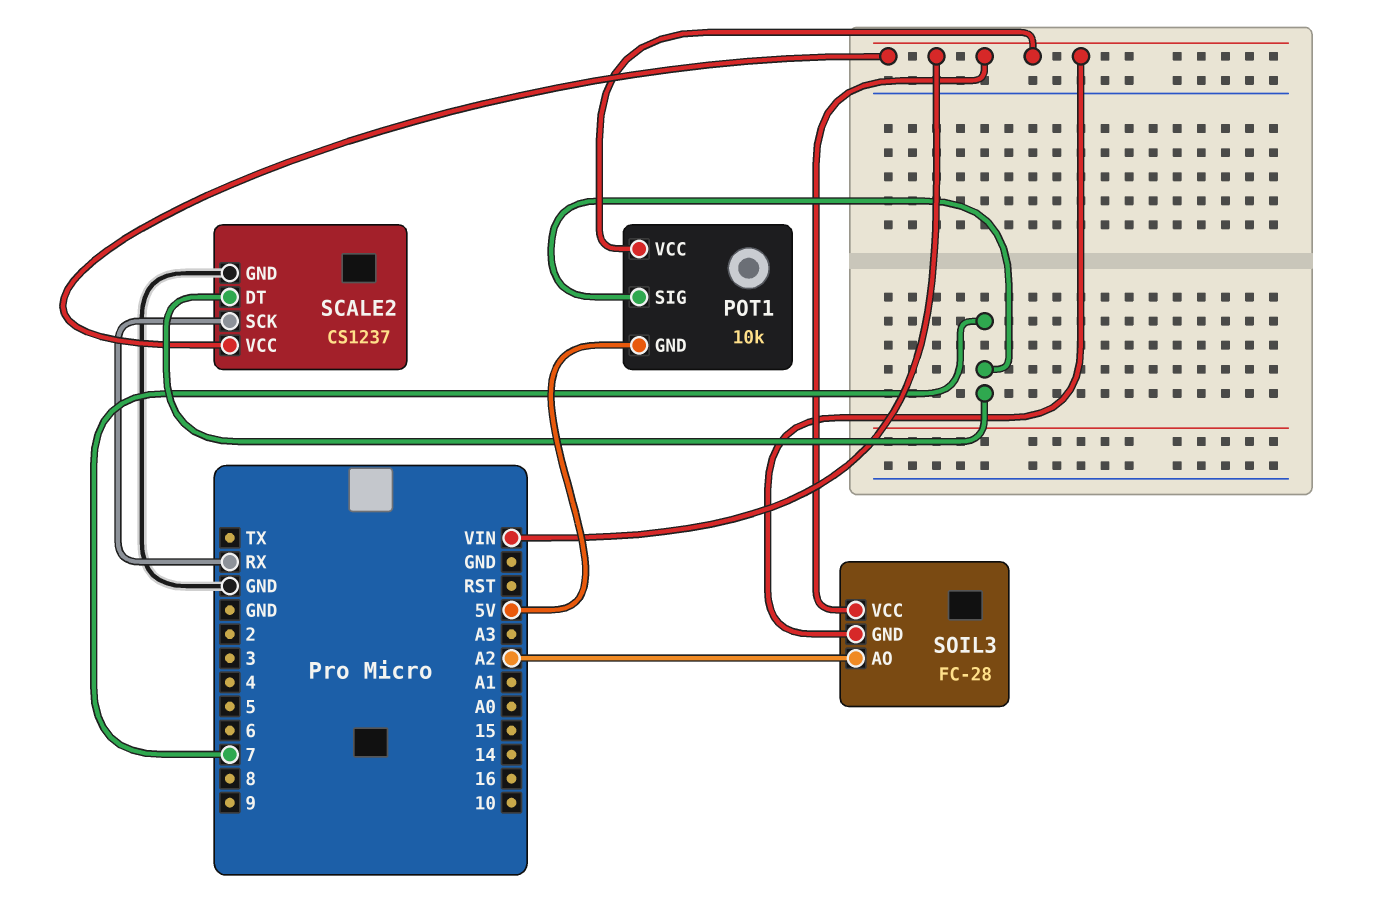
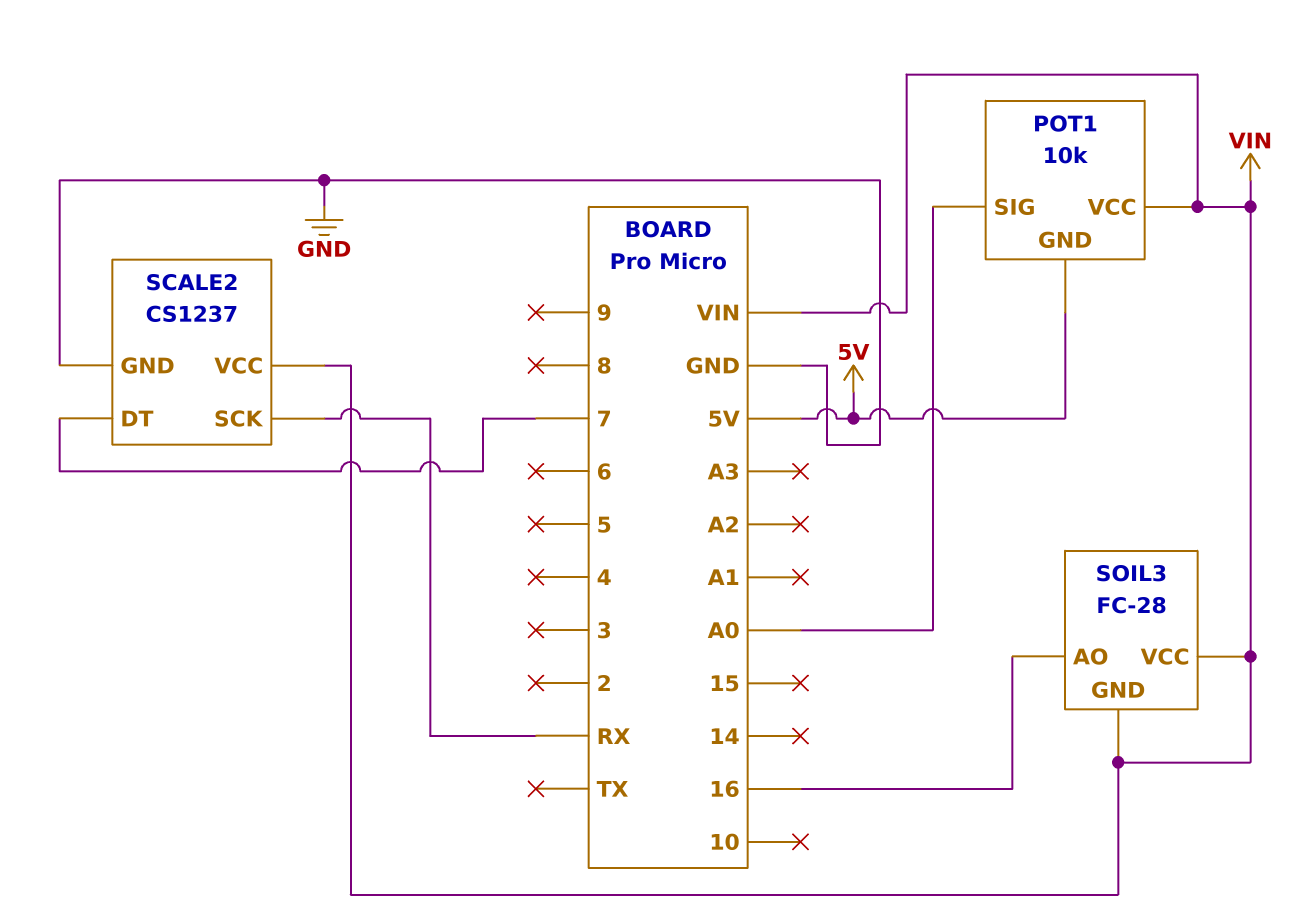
POT1 pin SIG: 7 -> A0
SOIL3 pin AO: A2 -> 16

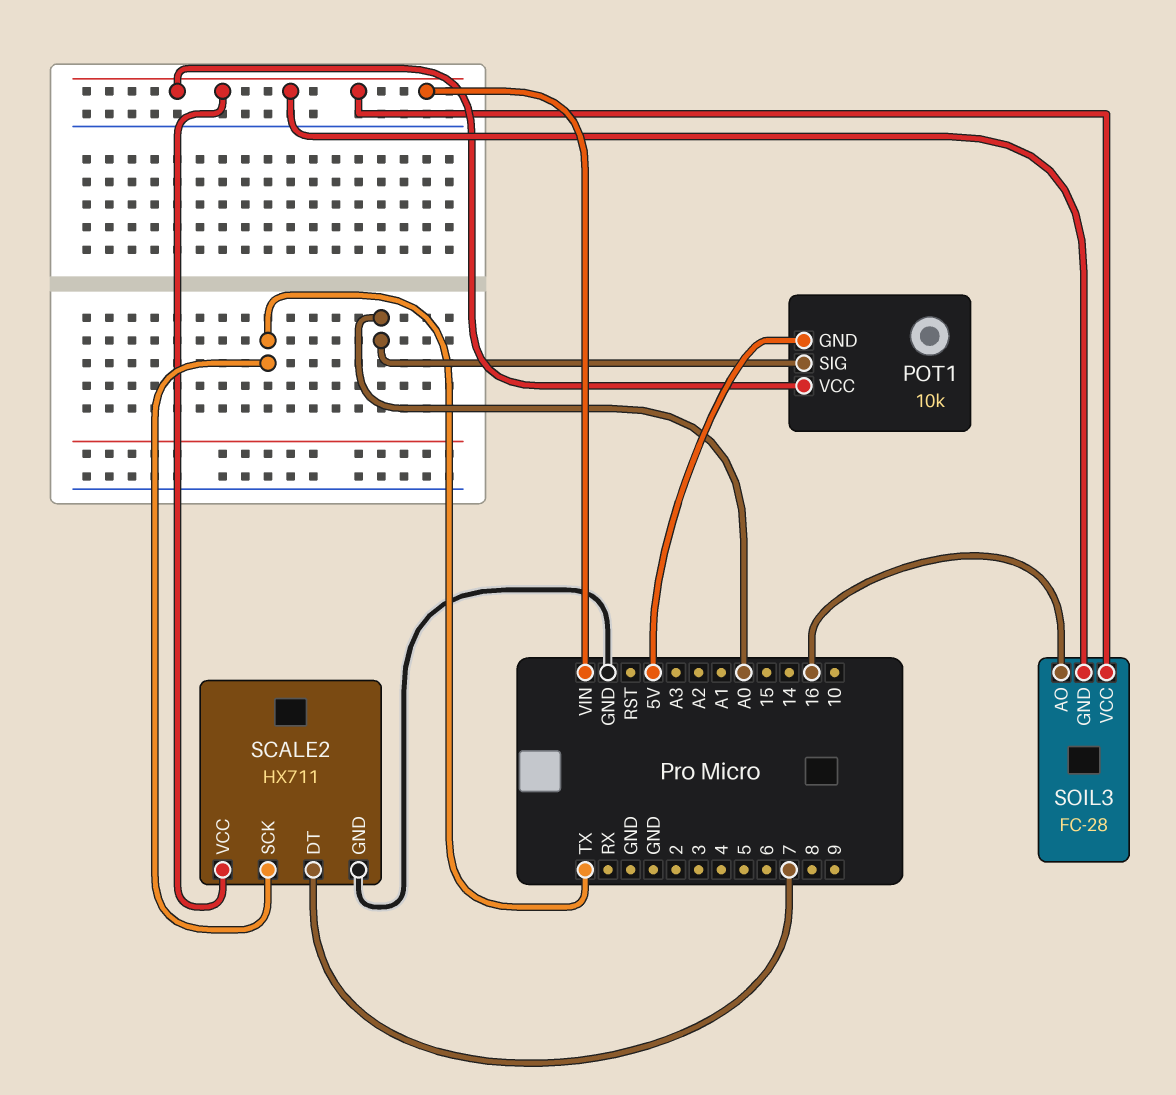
SCALE2: CS1237 -> HX711
SCALE2 pin SCK: RX -> TX

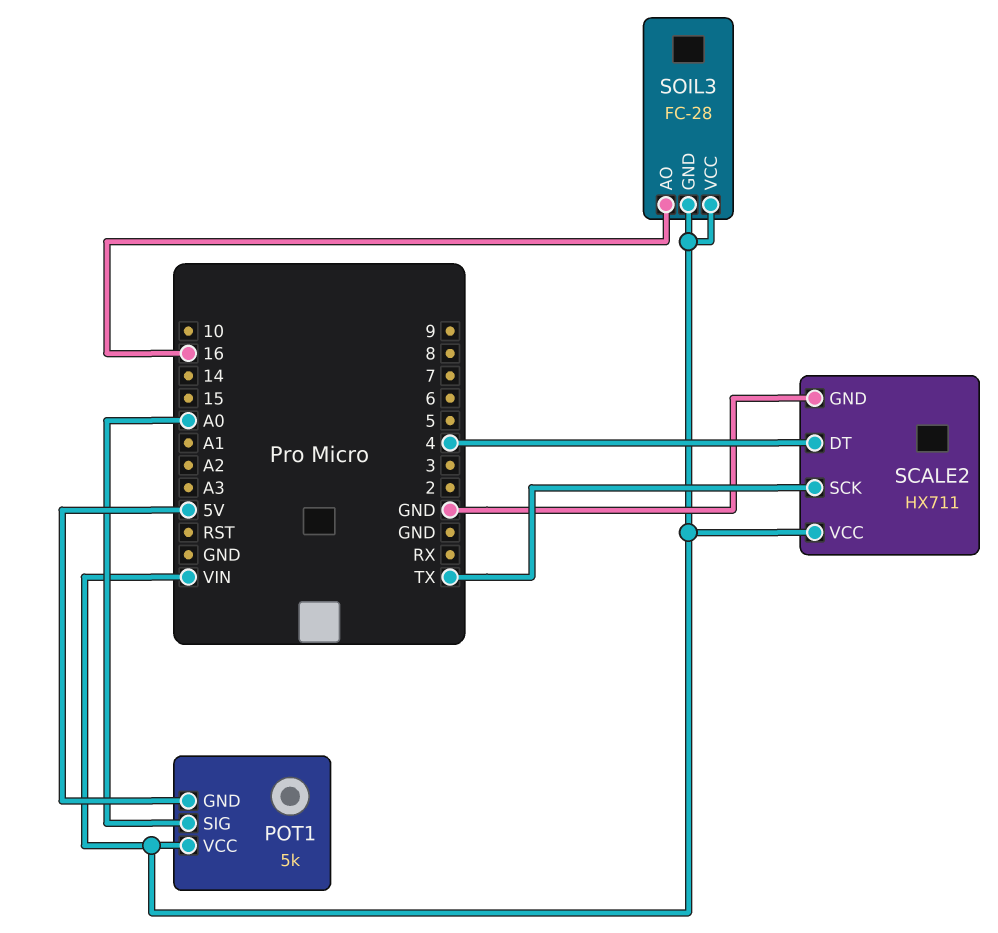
POT1: 10k -> 5k
SCALE2 pin DT: 7 -> 4

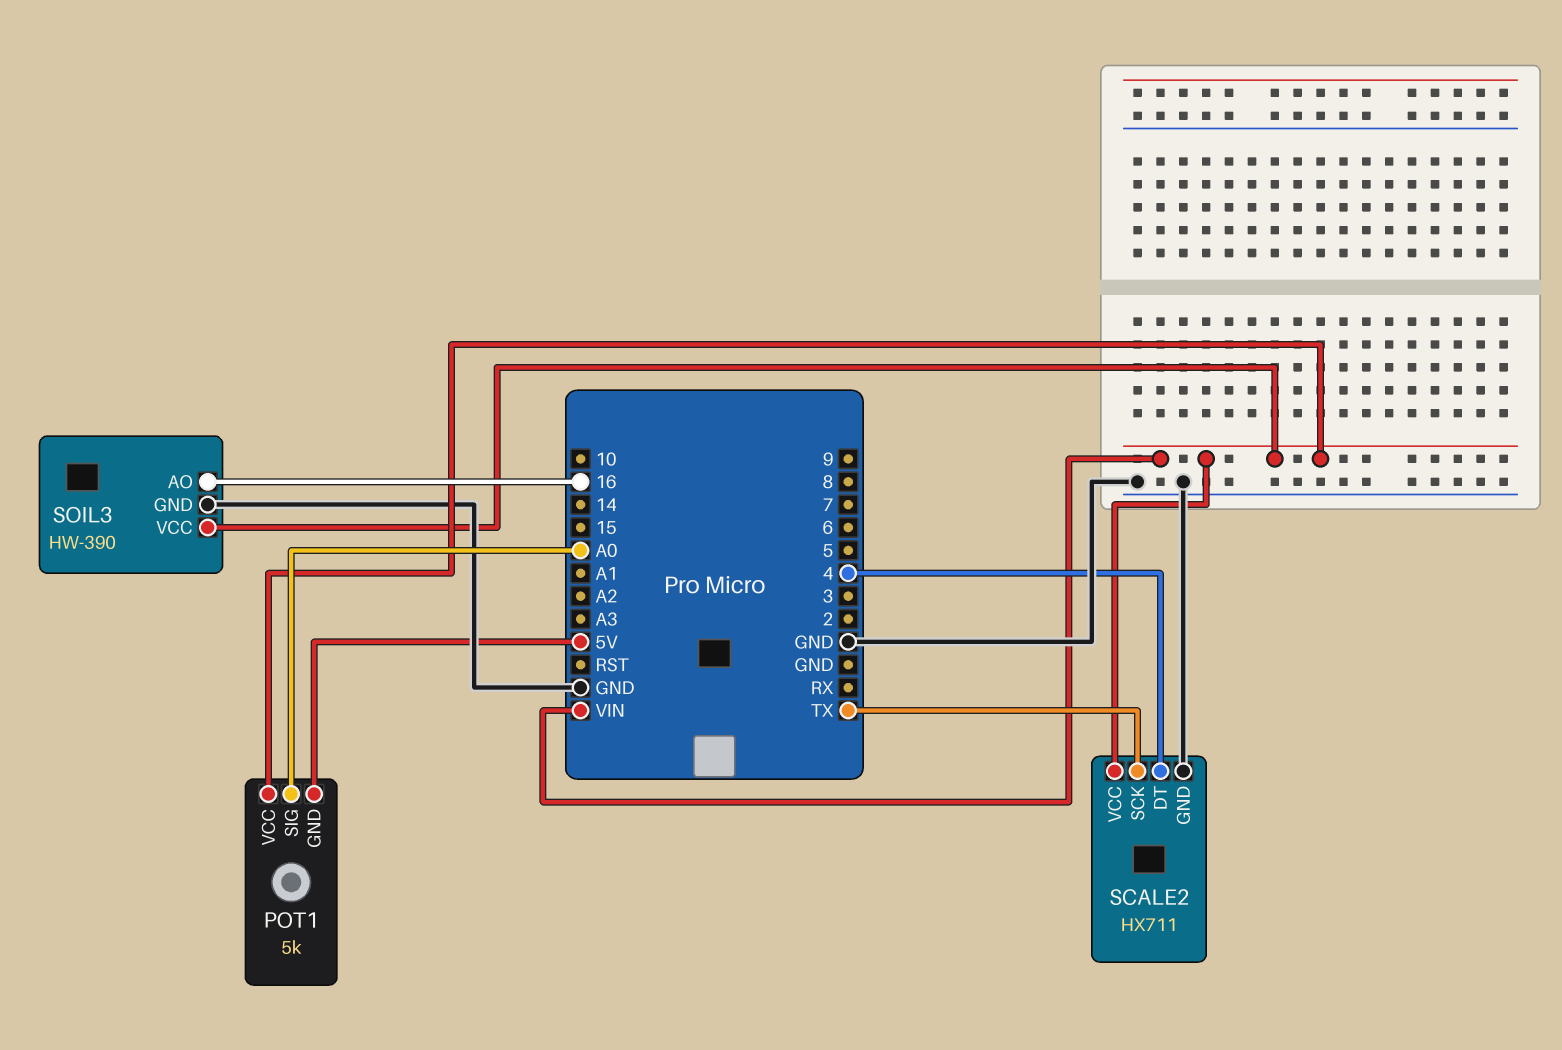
SOIL3: FC-28 -> HW-390
SOIL3 pin GND: VIN -> GND

